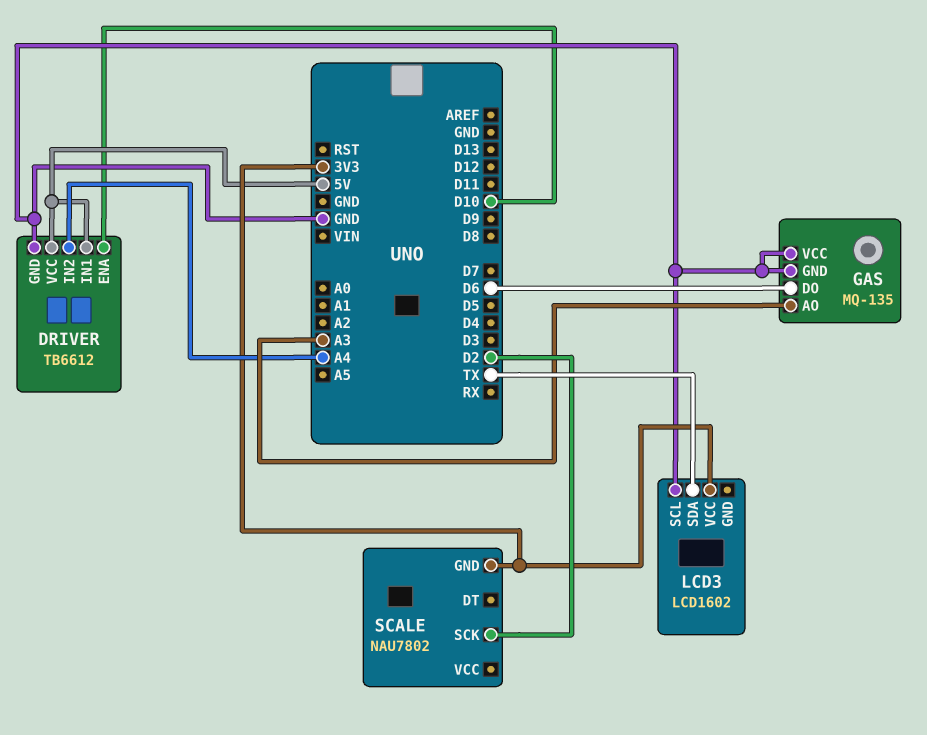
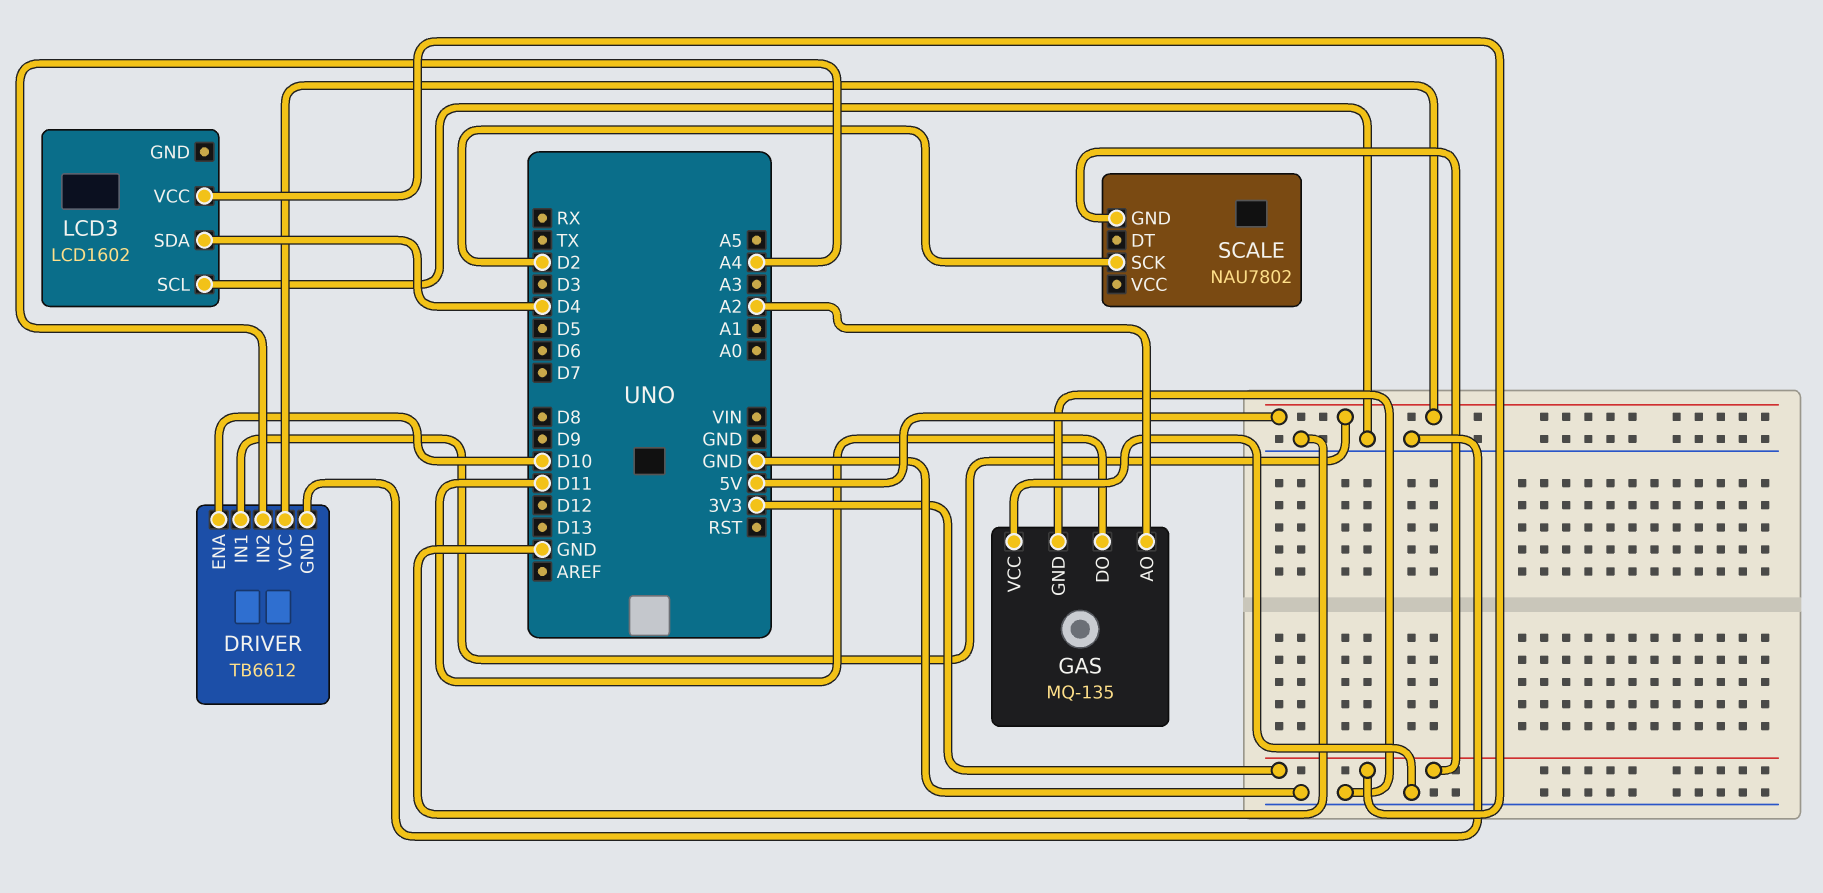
GAS pin AO: A3 -> A2
GAS pin DO: D6 -> D11
LCD3 pin SDA: TX -> D4

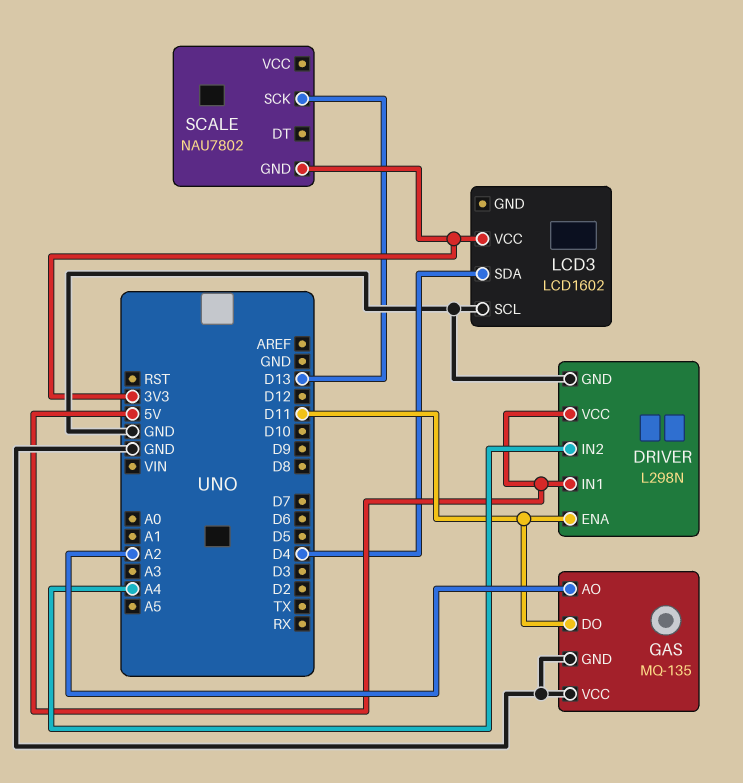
DRIVER: TB6612 -> L298N
DRIVER pin ENA: D10 -> D11
SCALE pin SCK: D2 -> D13

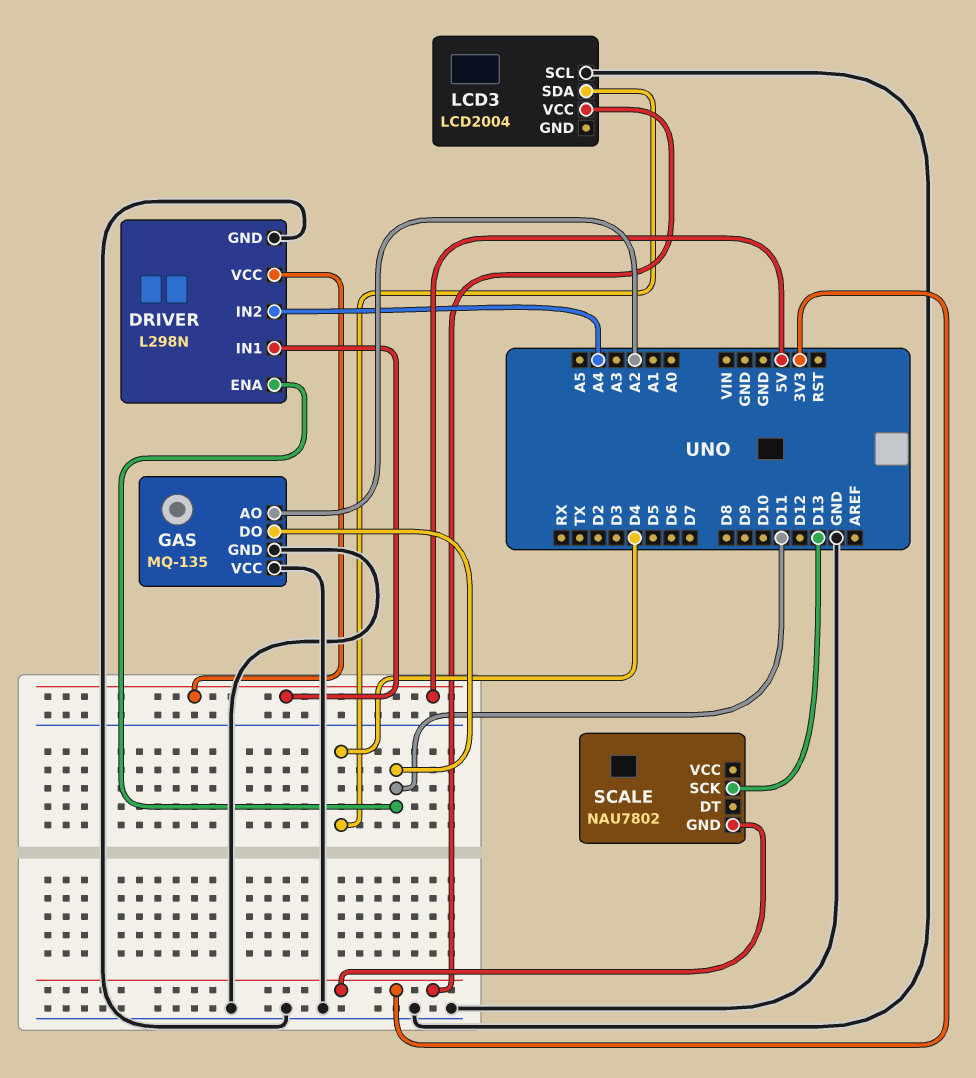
LCD3: LCD1602 -> LCD2004

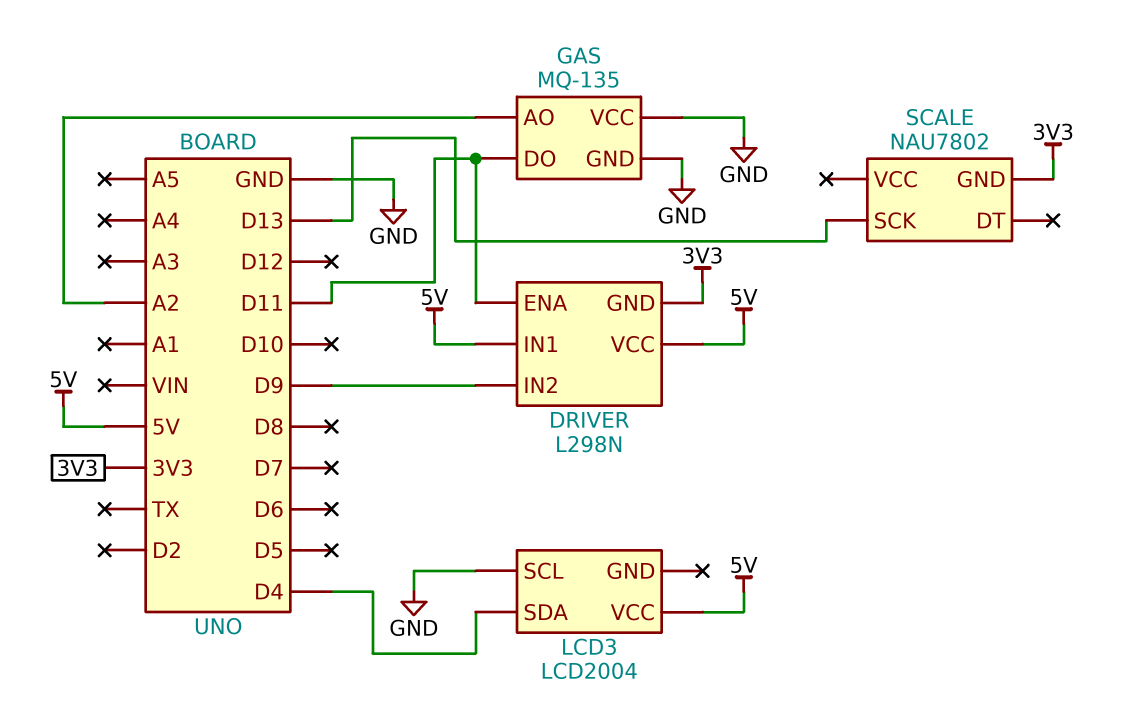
DRIVER pin GND: GND -> 3V3
DRIVER pin IN2: A4 -> D9
LCD3 pin VCC: 3V3 -> 5V

